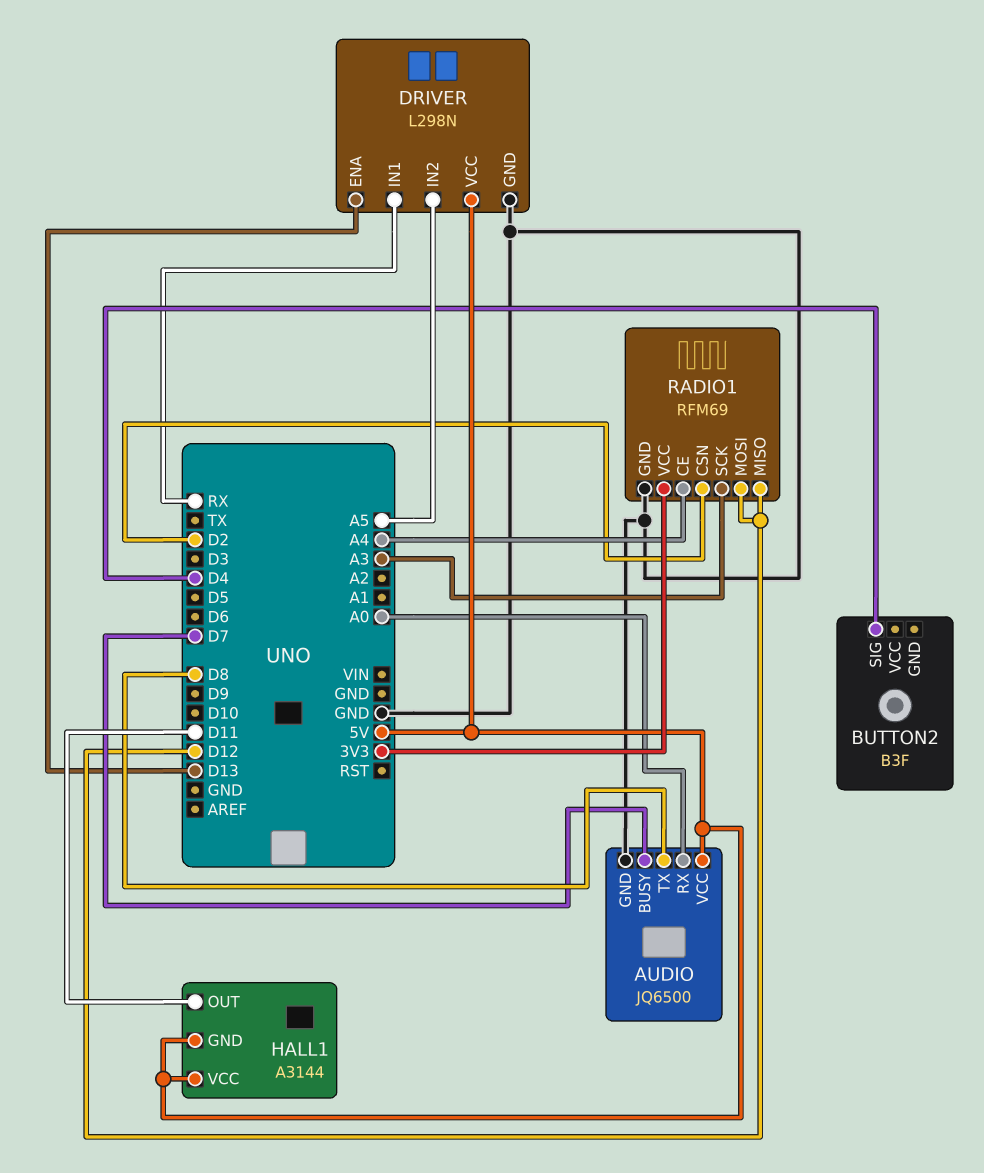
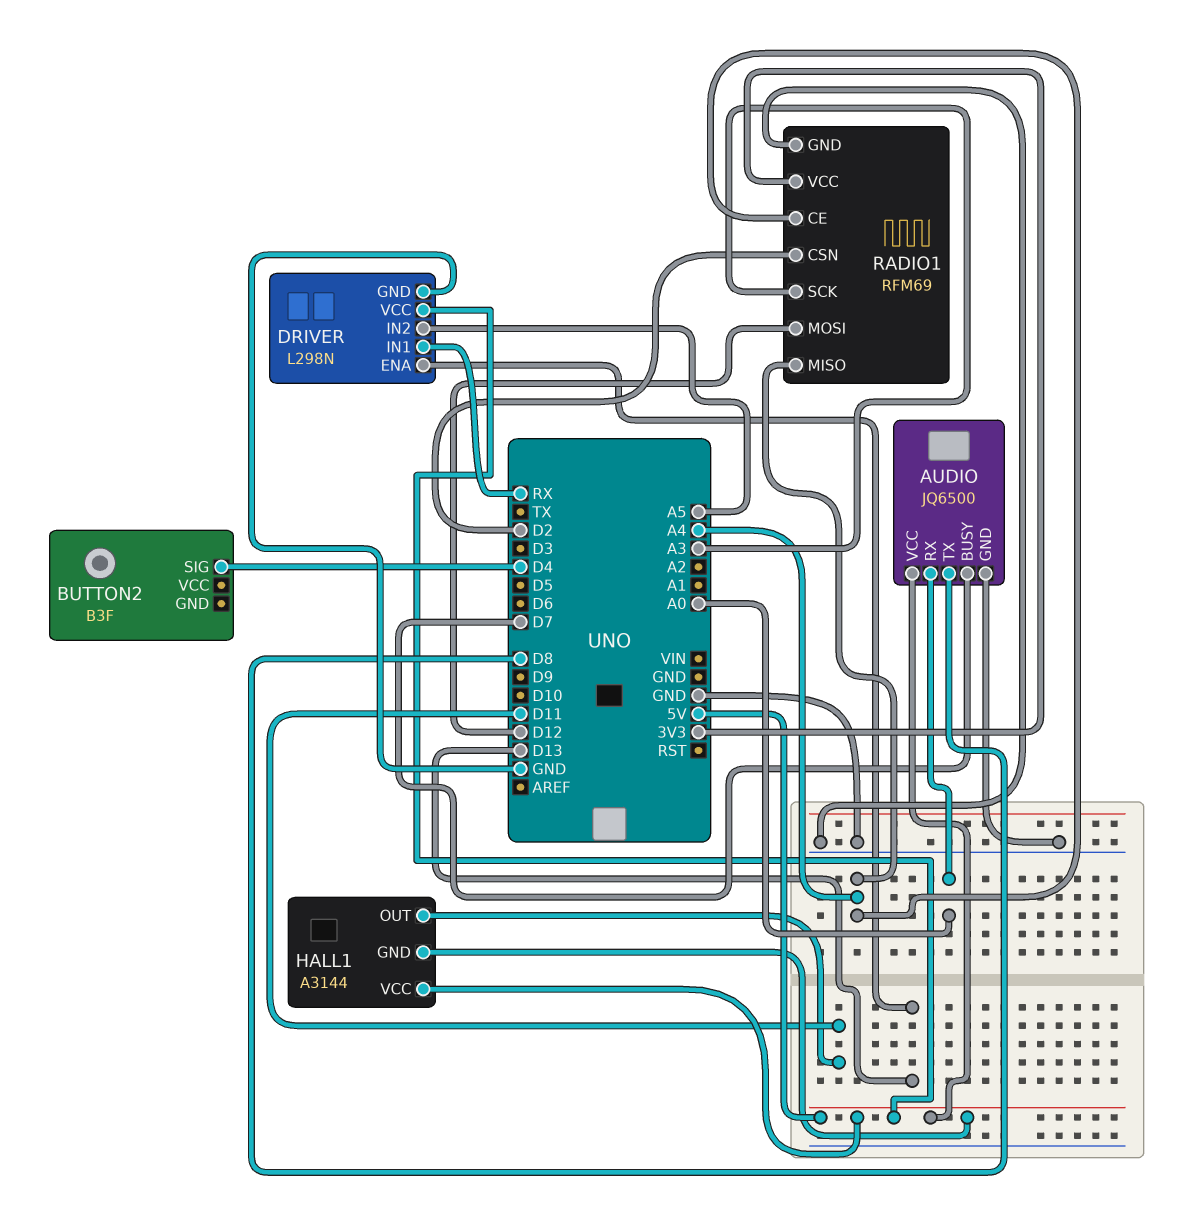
RADIO1 pin MISO: D12 -> A4

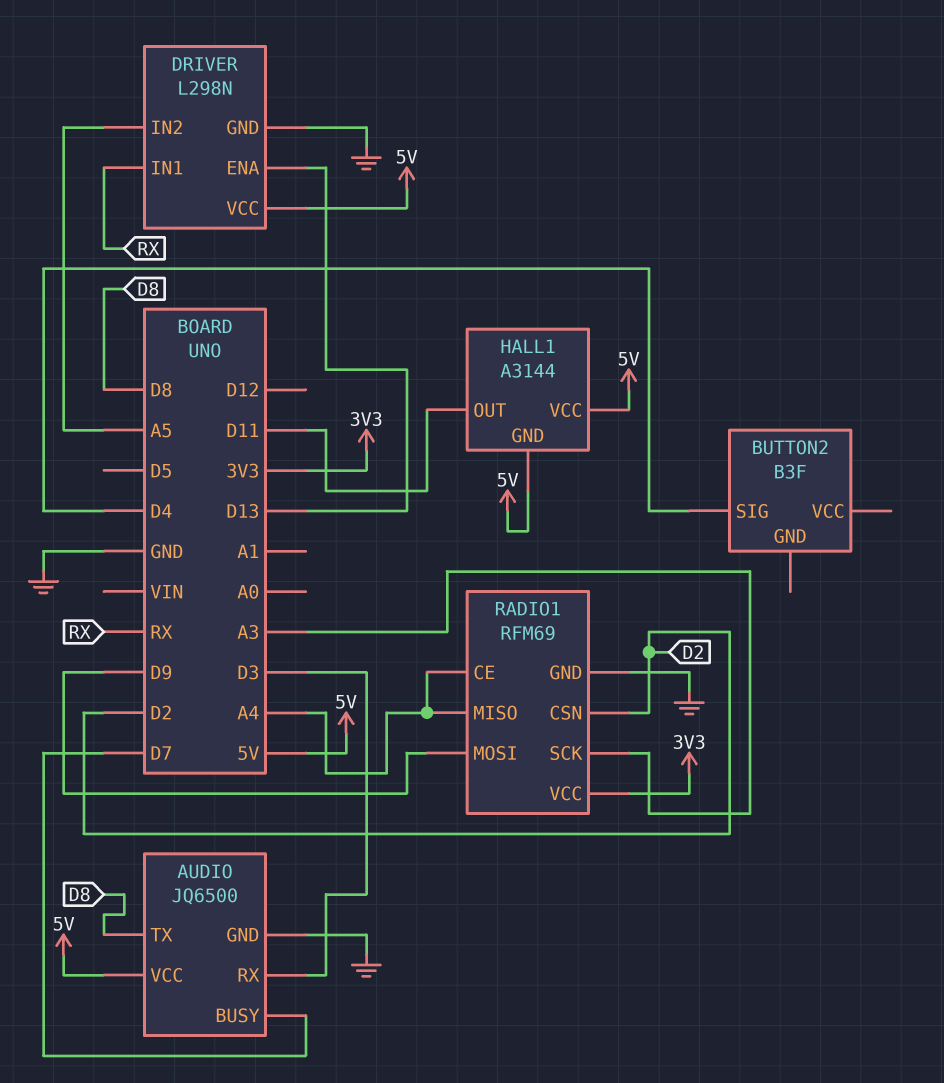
AUDIO pin RX: A0 -> D3
RADIO1 pin MOSI: D12 -> D9

